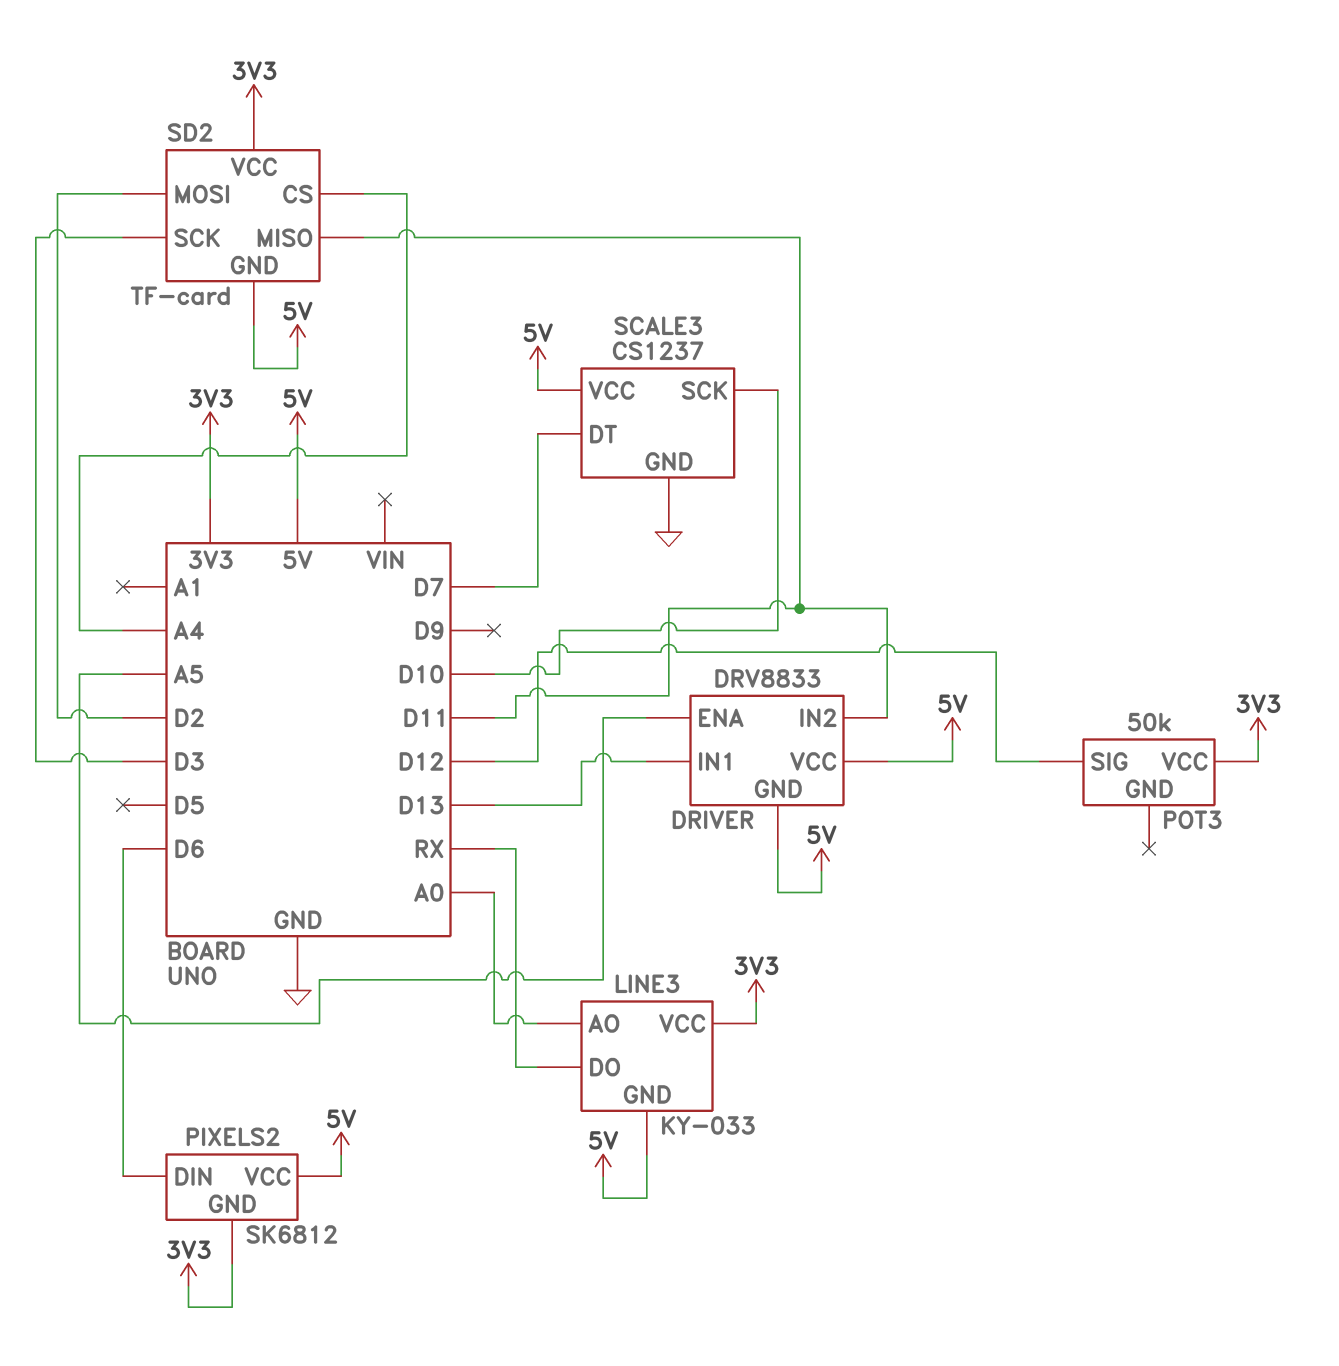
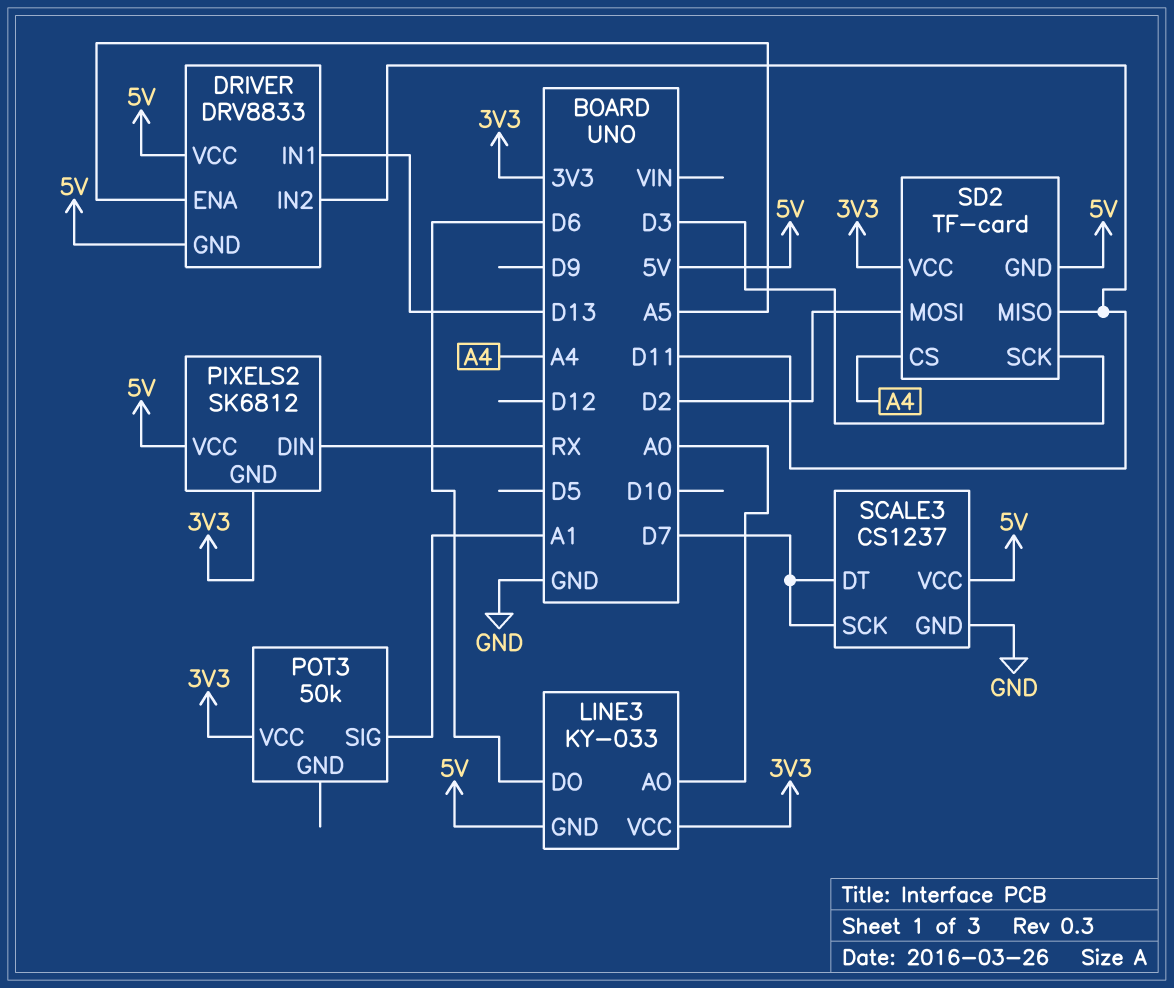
LINE3 pin DO: RX -> D6
PIXELS2 pin DIN: D6 -> RX
POT3 pin SIG: D12 -> A1
SCALE3 pin SCK: D10 -> D7

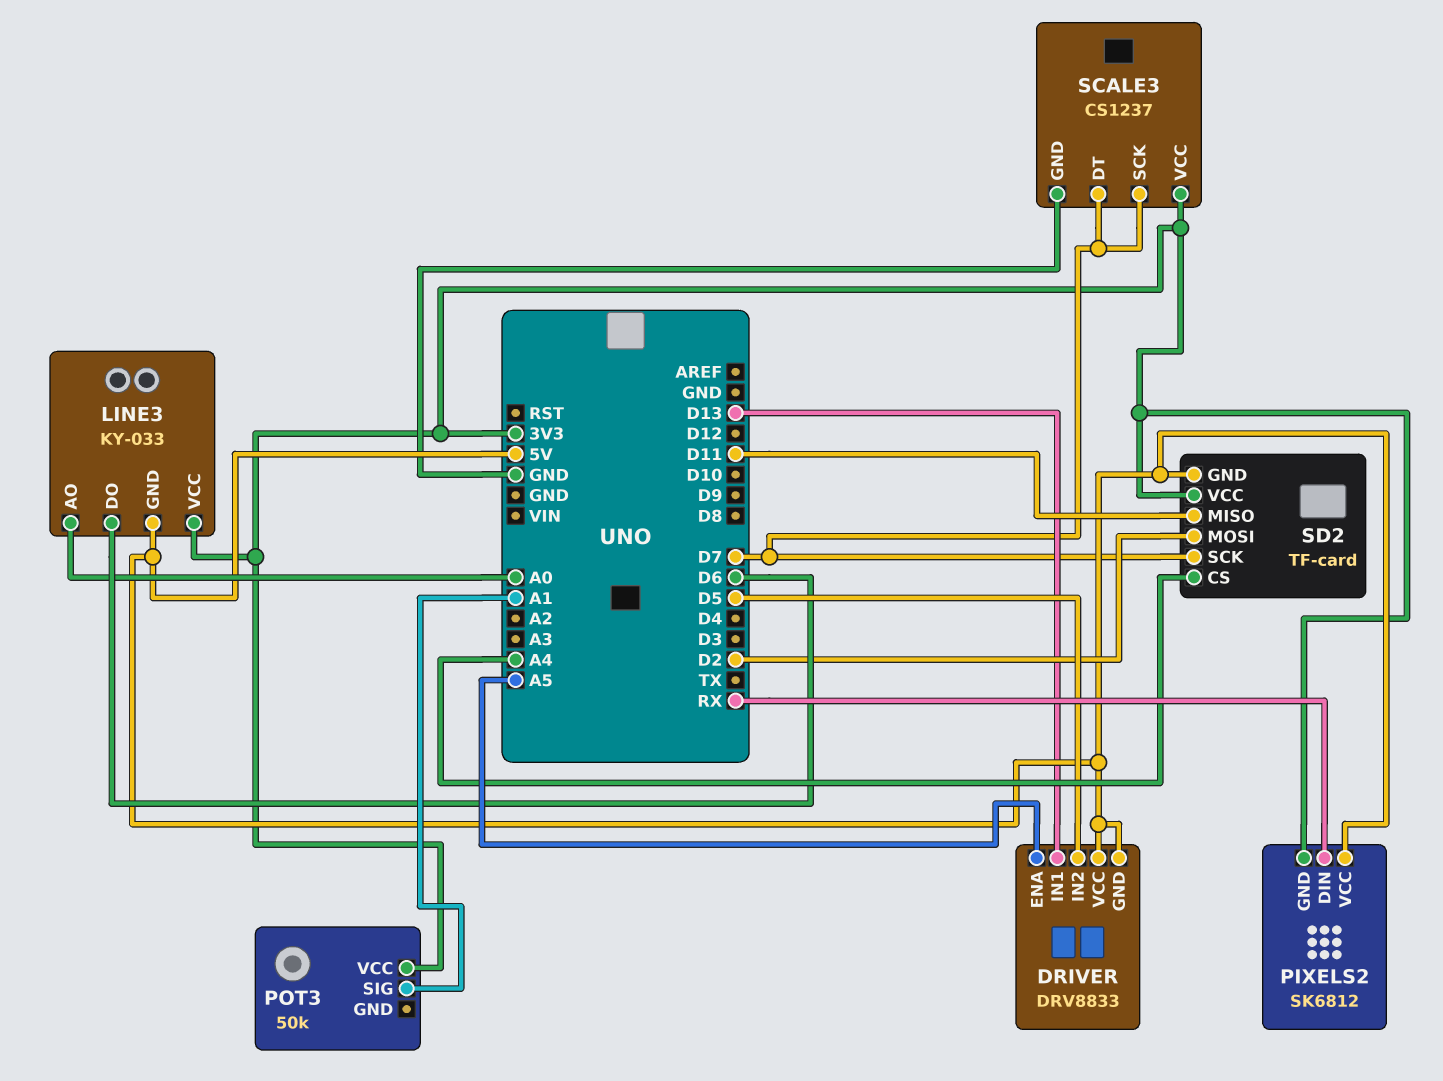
DRIVER pin IN2: D11 -> D5
SCALE3 pin VCC: 5V -> 3V3
SD2 pin SCK: D3 -> D7

